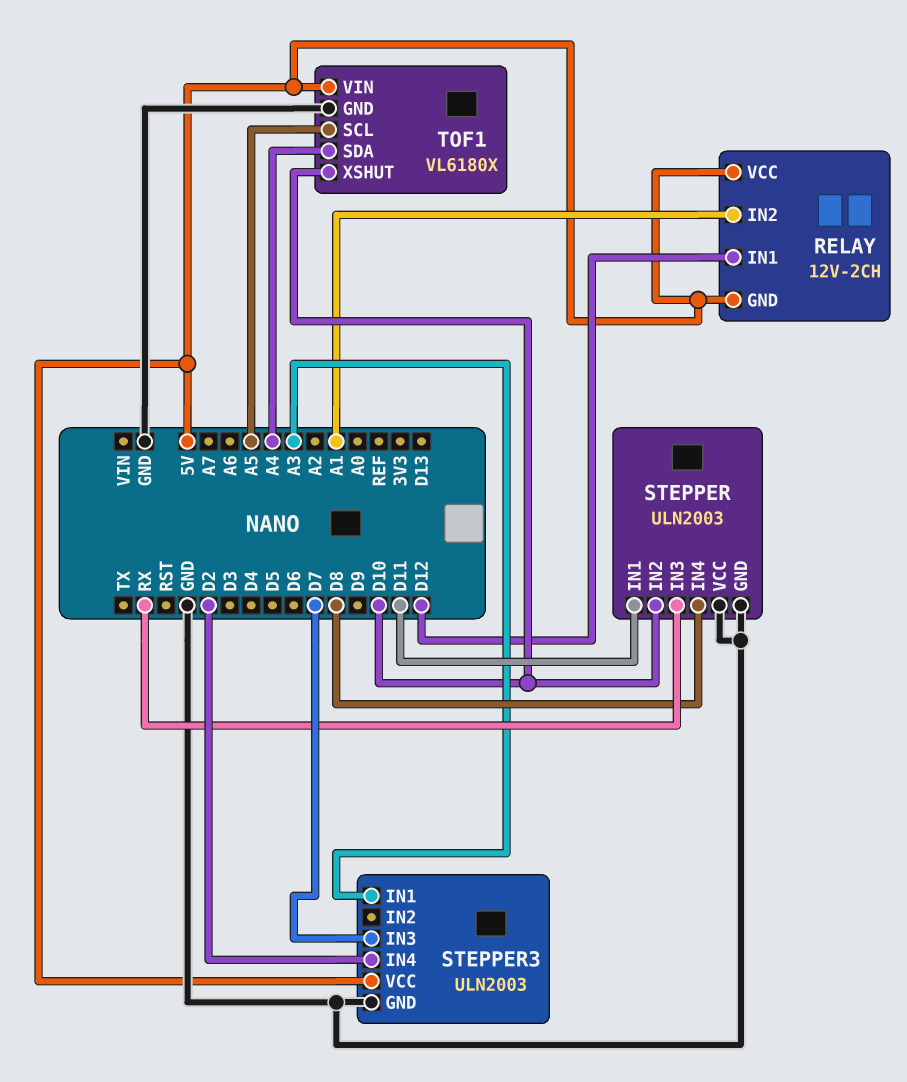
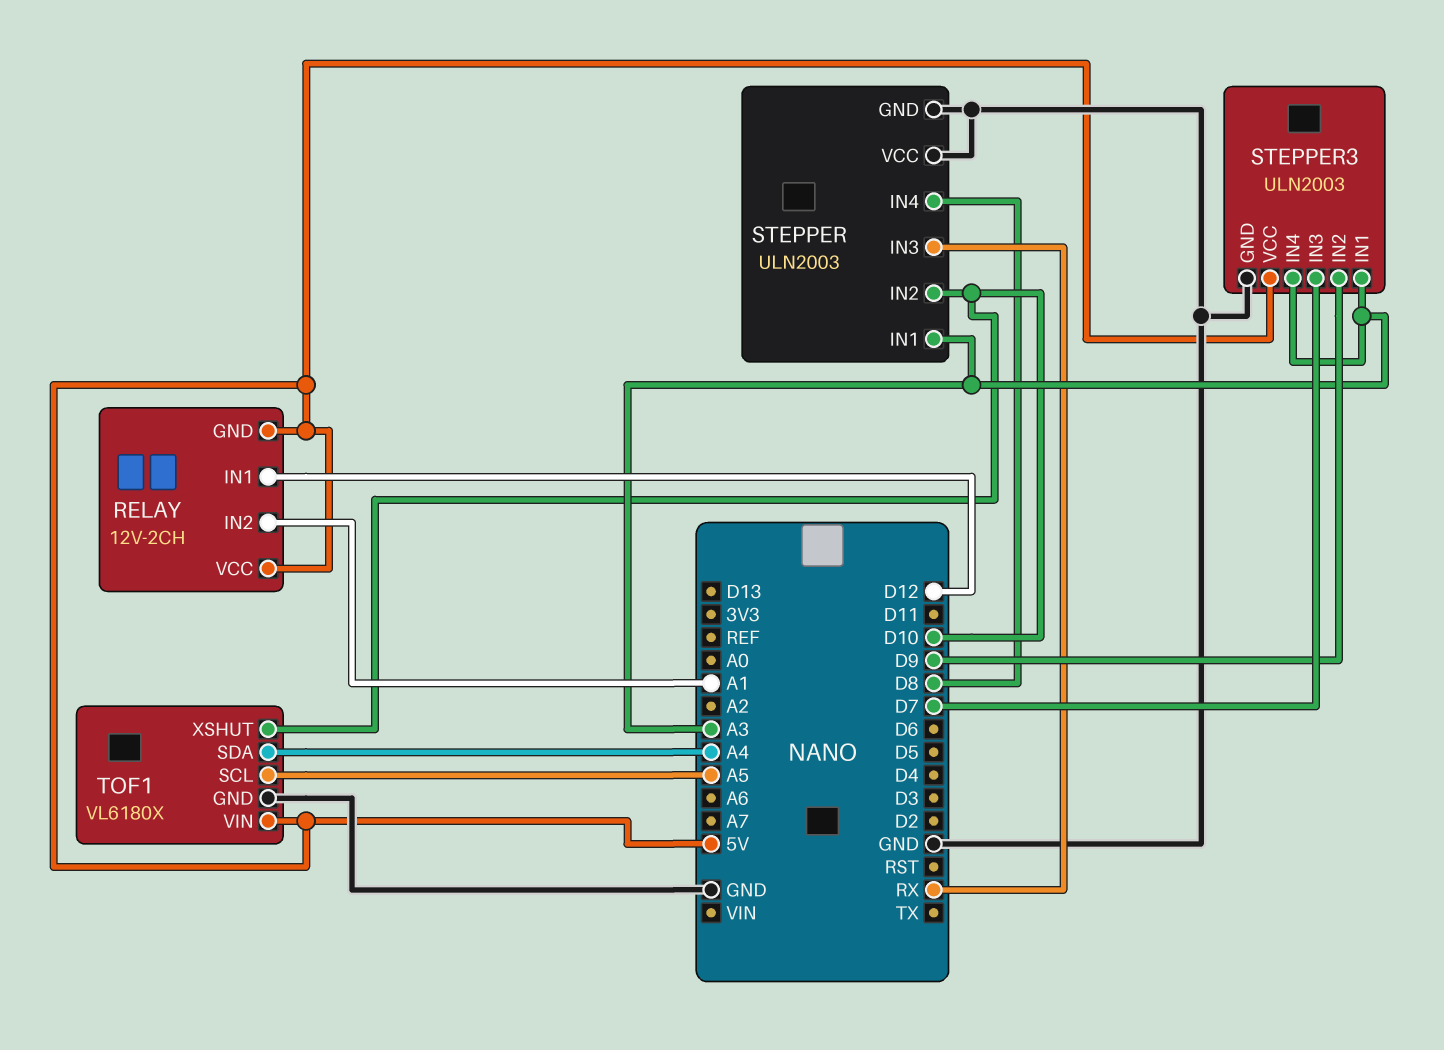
STEPPER pin IN1: D11 -> A3
STEPPER3 pin IN2: none -> D9
STEPPER3 pin IN4: D2 -> A3

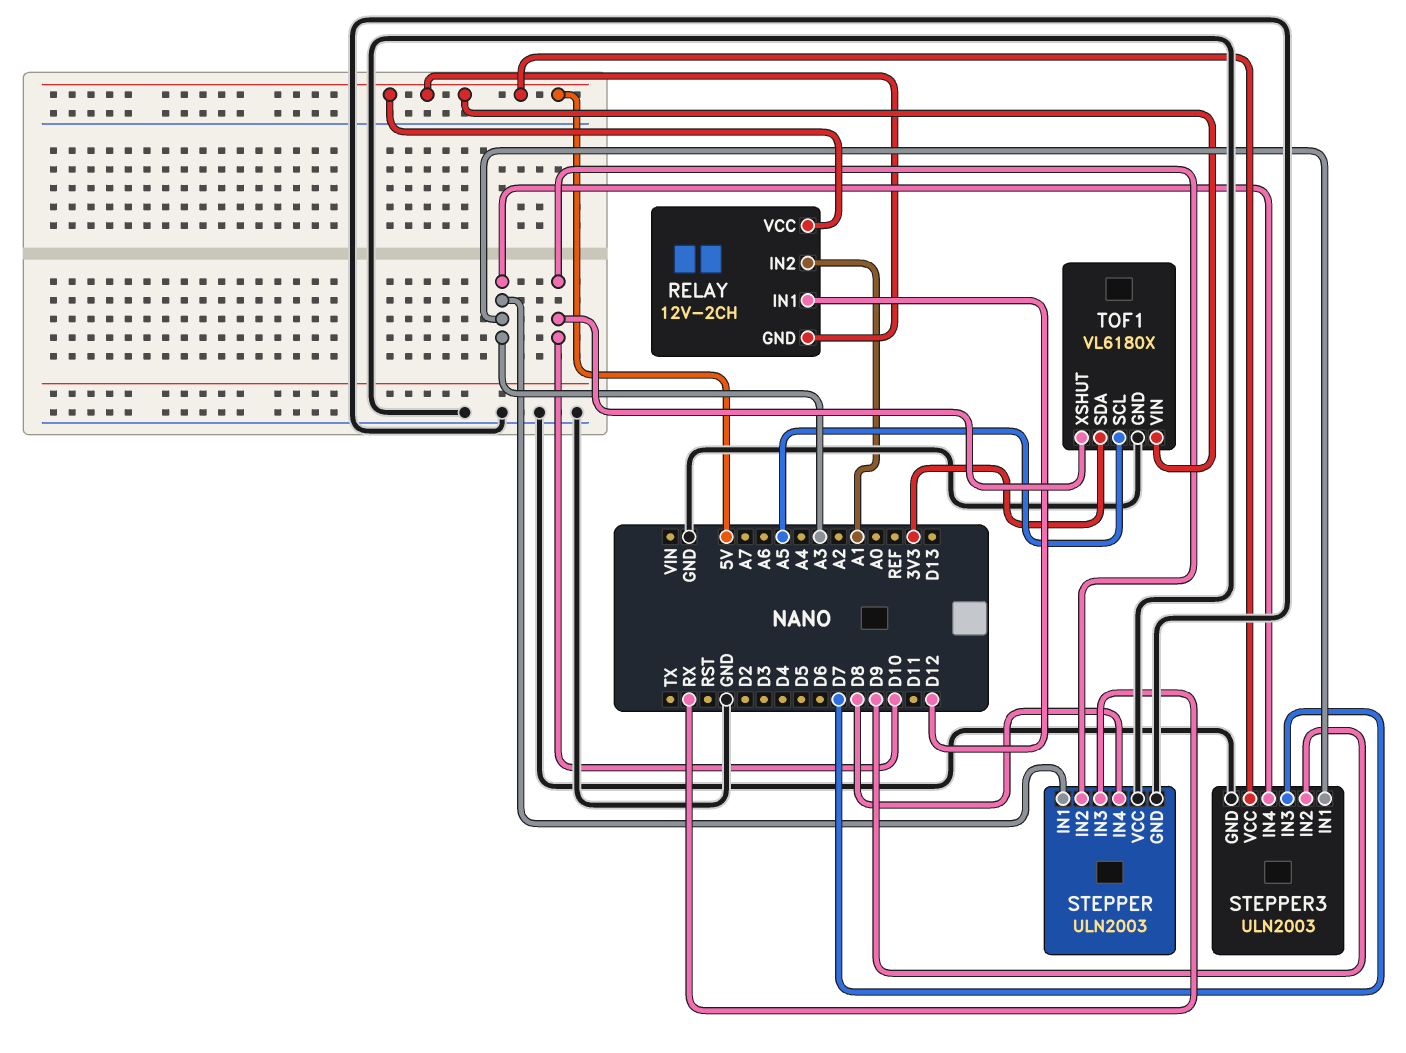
TOF1 pin SDA: A4 -> 3V3

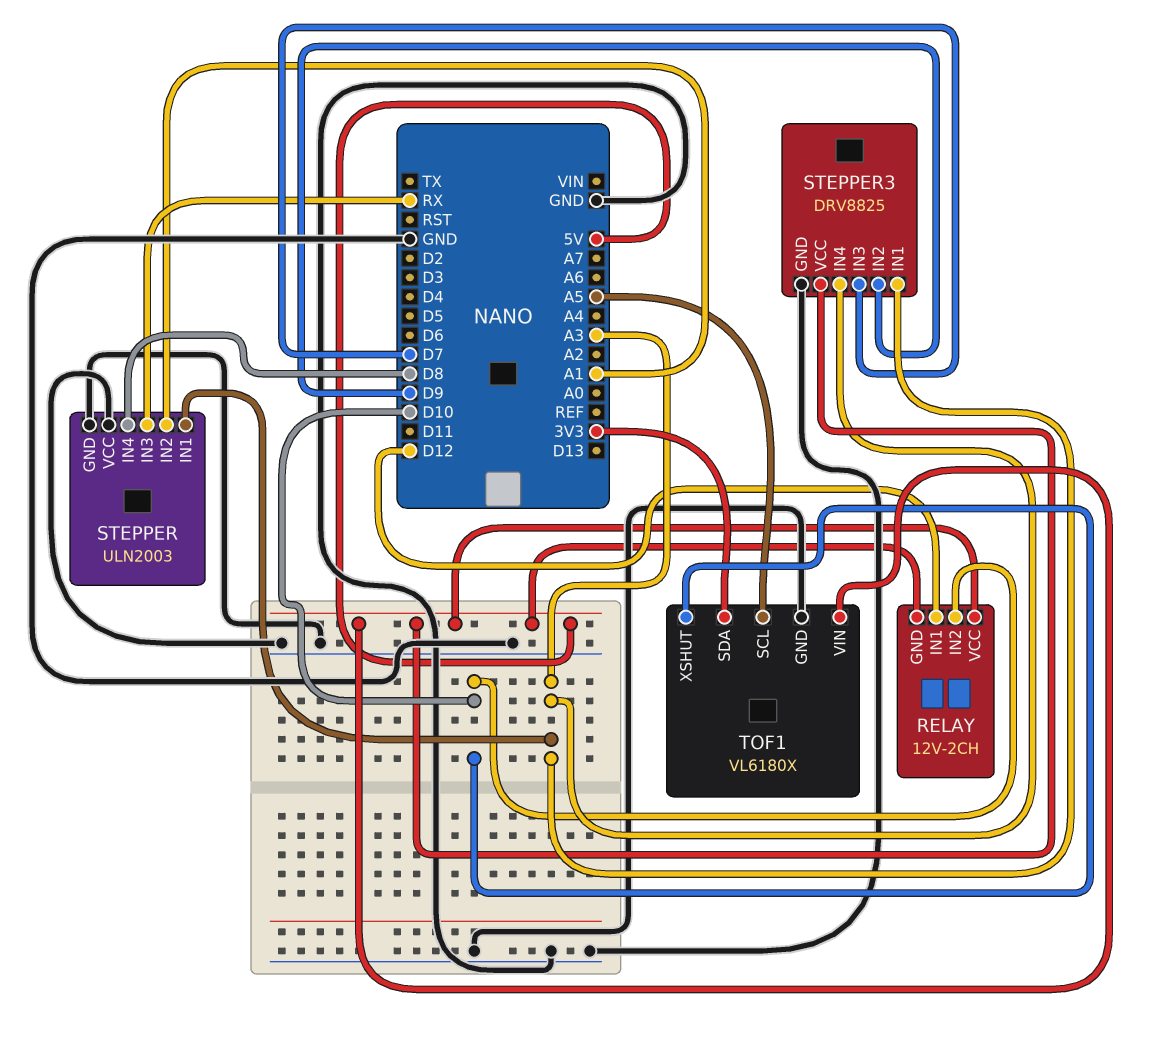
RELAY pin IN2: A1 -> D10
STEPPER pin IN2: D10 -> A1
STEPPER3: ULN2003 -> DRV8825

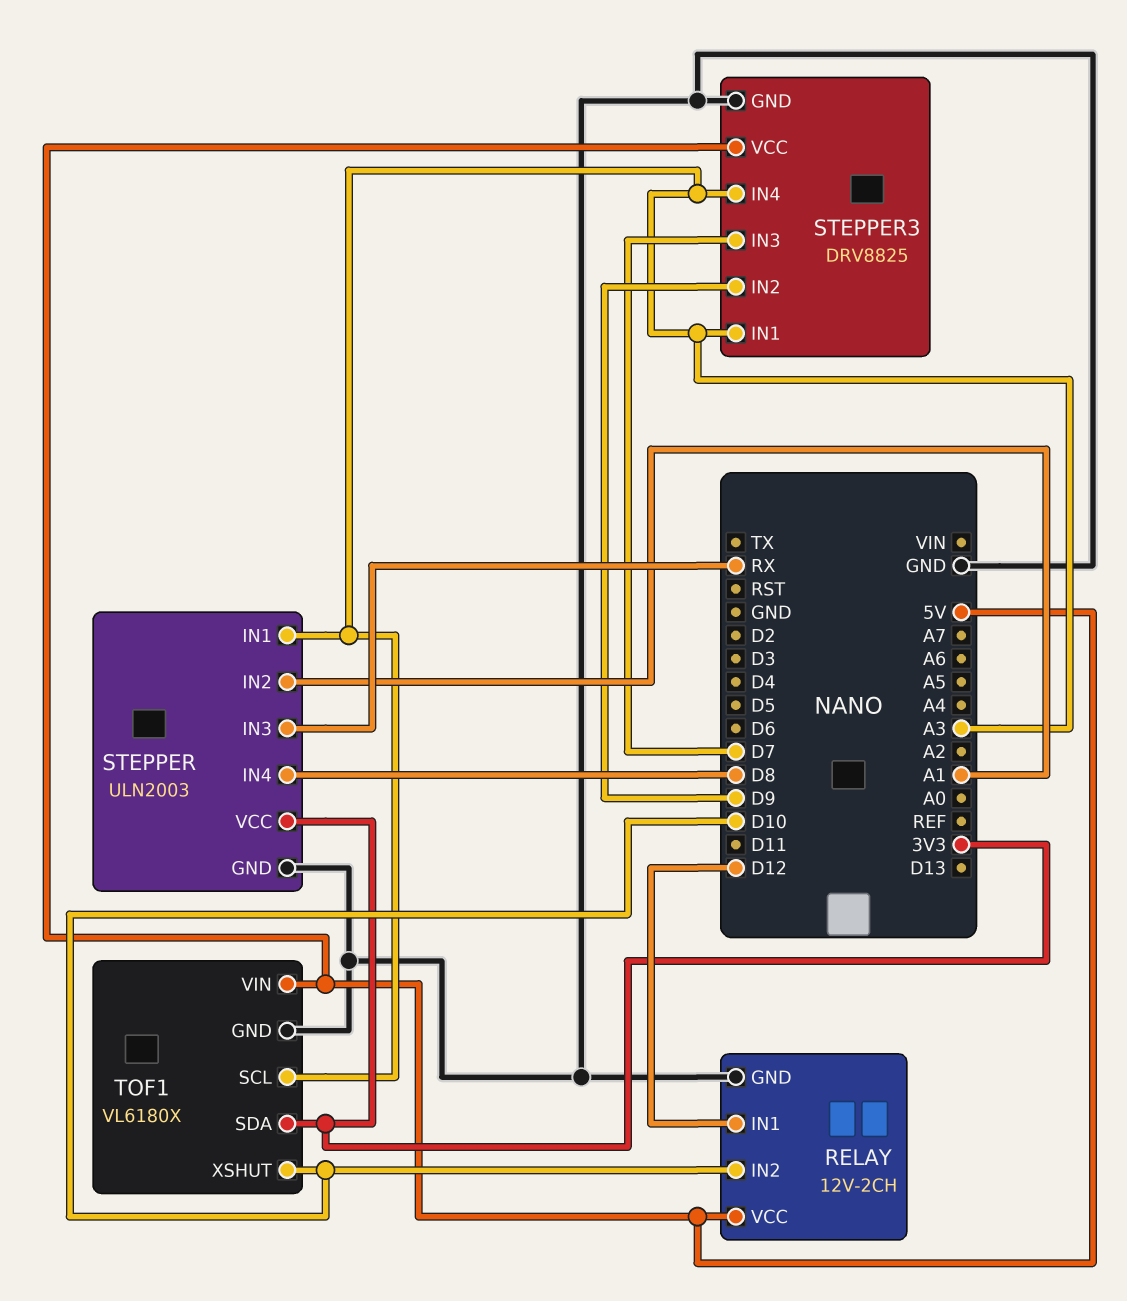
RELAY pin GND: 5V -> GND
STEPPER pin VCC: GND -> 3V3
TOF1 pin SCL: A5 -> A3

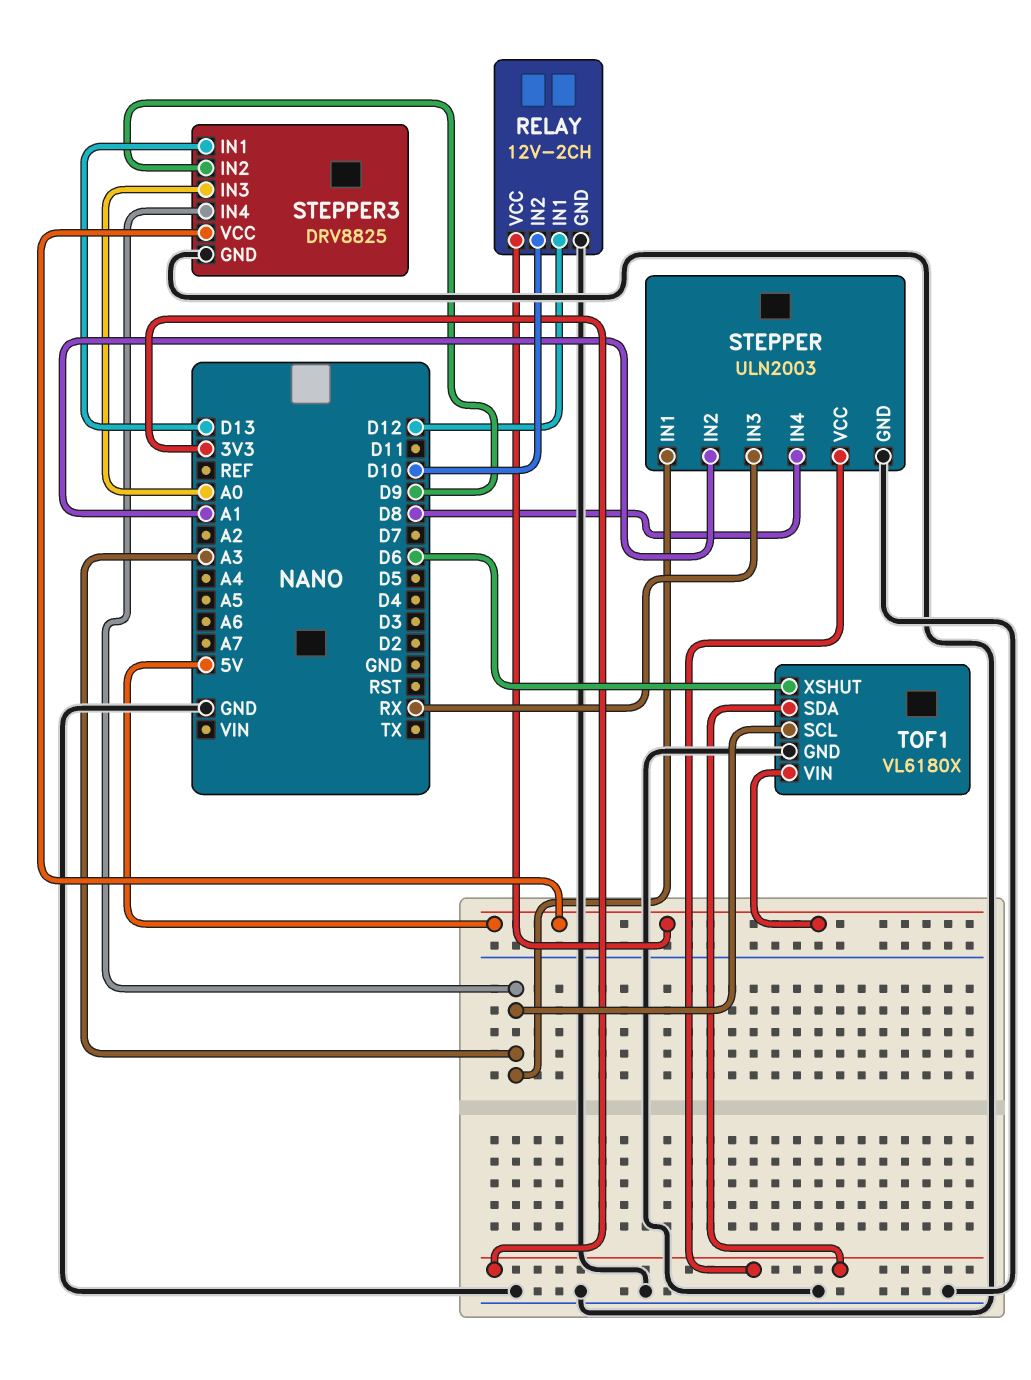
STEPPER3 pin IN1: A3 -> D13
STEPPER3 pin IN3: D7 -> A0
TOF1 pin XSHUT: D10 -> D6

